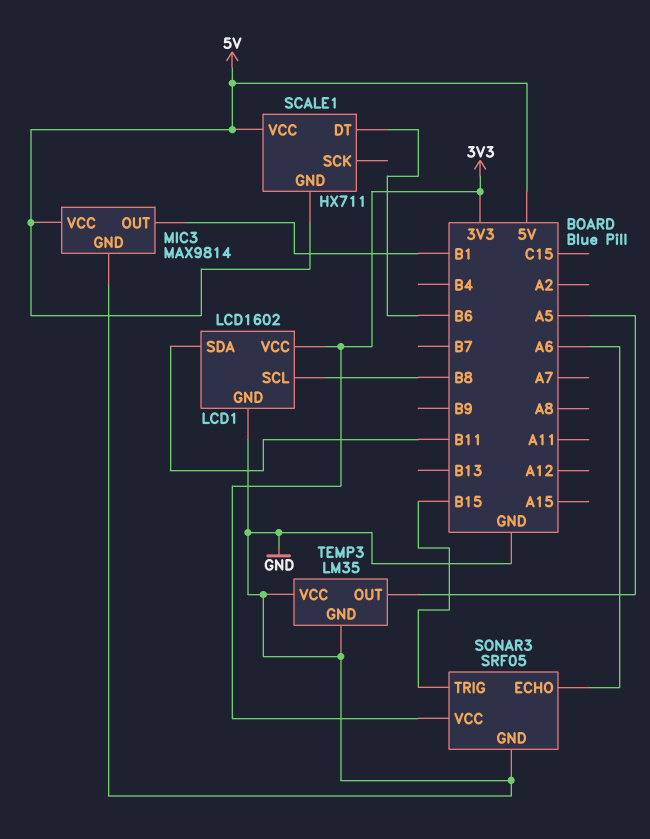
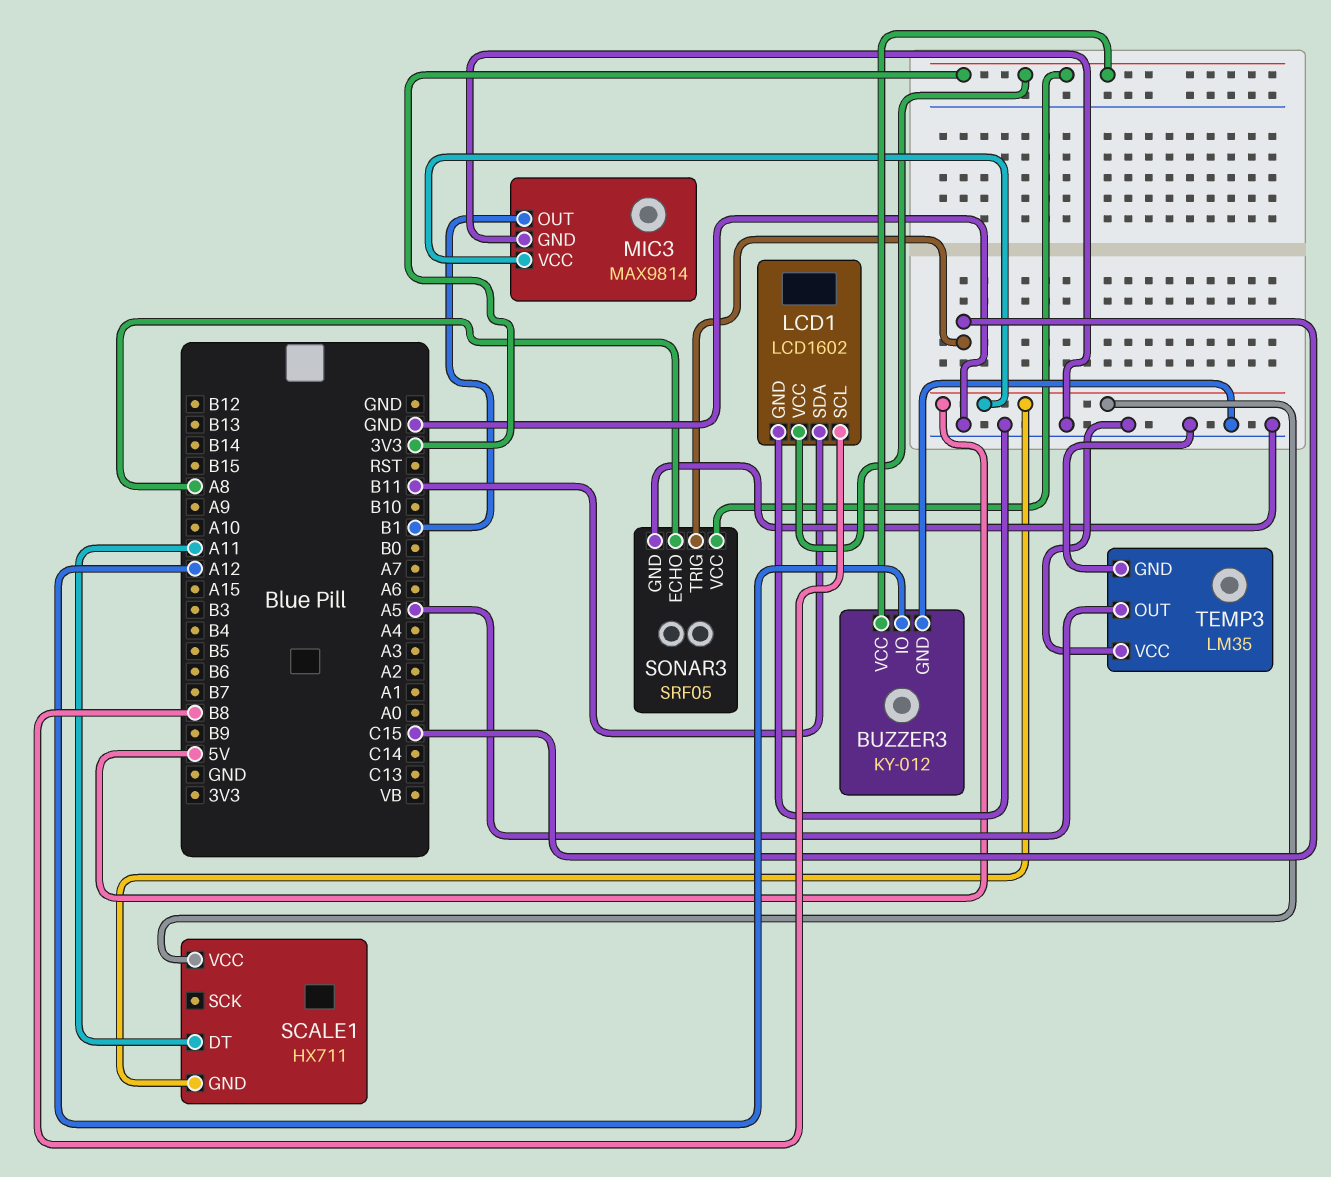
BUZZER3: none -> KY-012
BUZZER3 pin GND: none -> GND
BUZZER3 pin IO: none -> A12
BUZZER3 pin VCC: none -> 3V3
SCALE1 pin DT: B6 -> A11
SONAR3 pin ECHO: A6 -> A8
SONAR3 pin TRIG: B15 -> C15

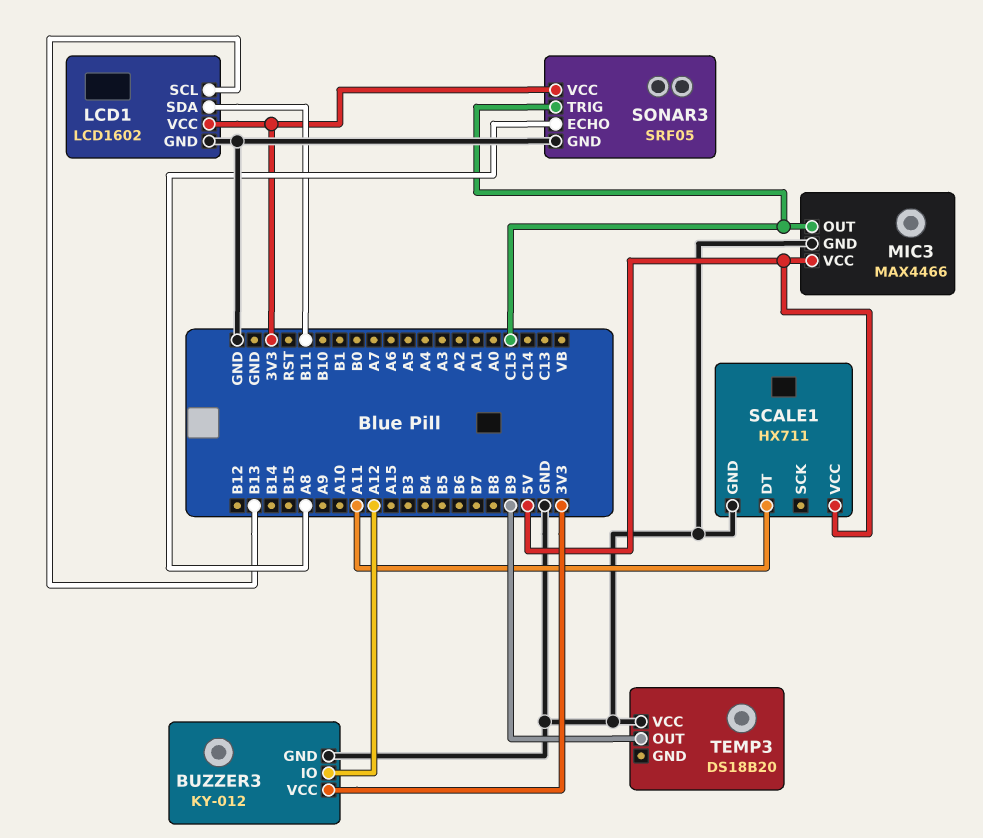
LCD1 pin SCL: B8 -> B13
MIC3: MAX9814 -> MAX4466
MIC3 pin OUT: B1 -> C15
SCALE1 pin GND: 5V -> GND
TEMP3: LM35 -> DS18B20
TEMP3 pin GND: GND -> none
TEMP3 pin OUT: A5 -> B9

